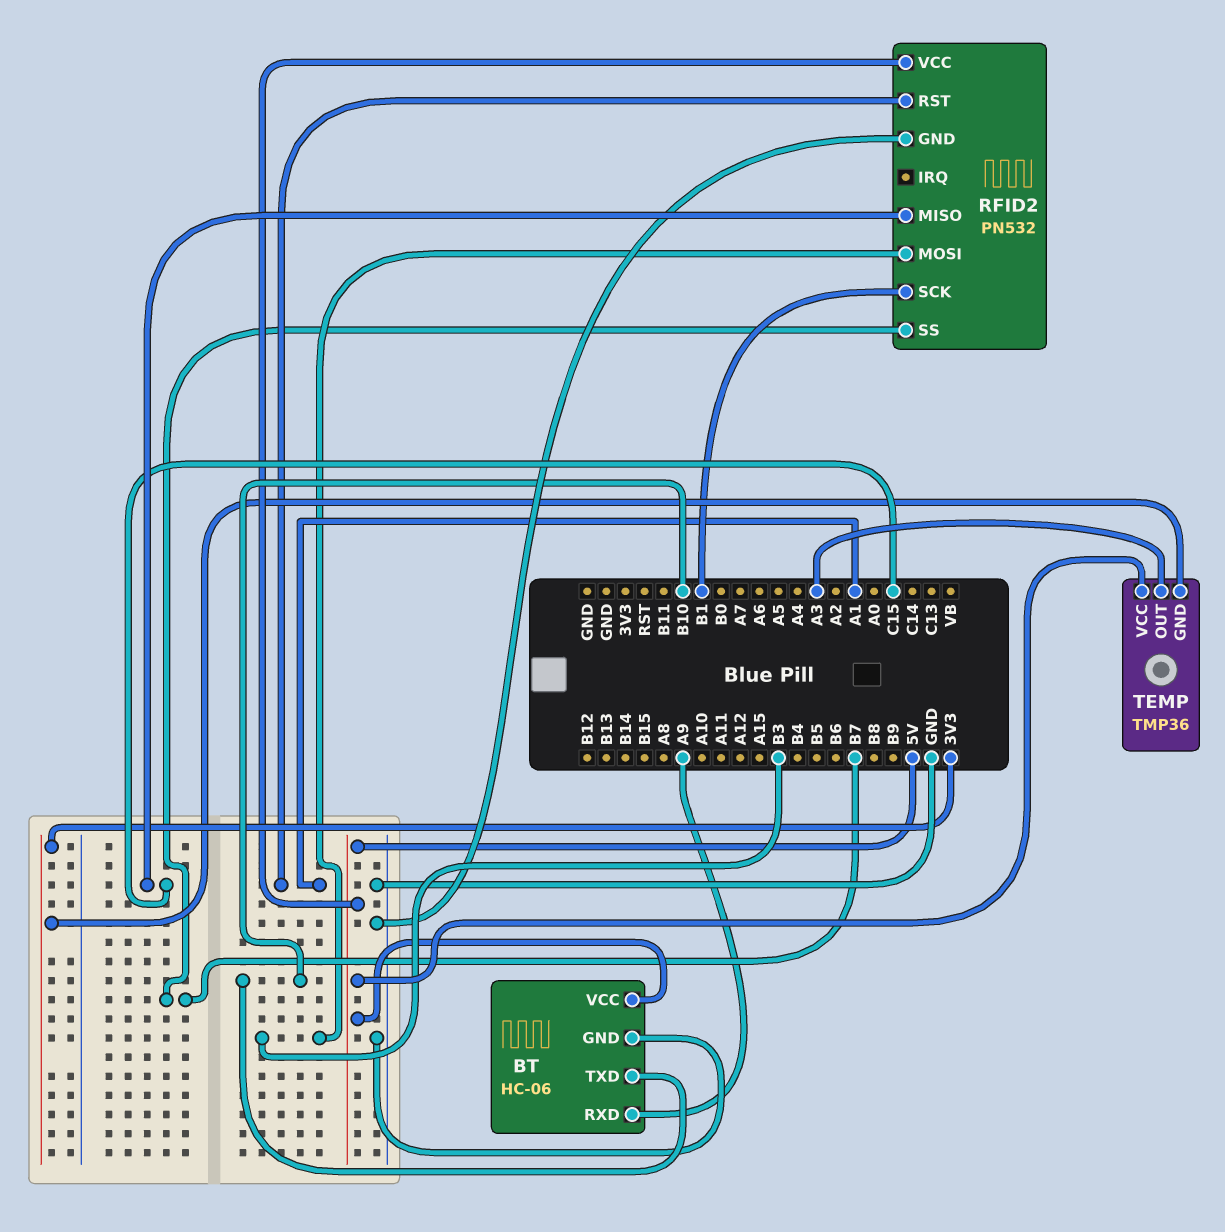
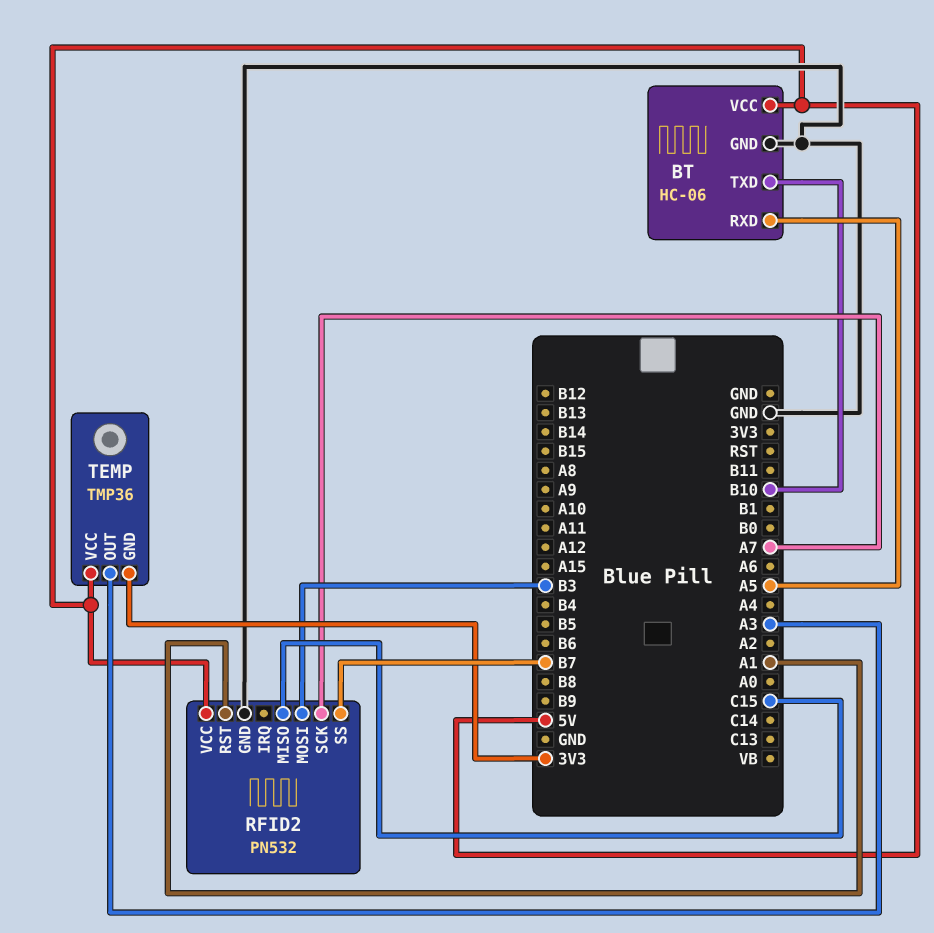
BT pin RXD: A9 -> A5
RFID2 pin SCK: B1 -> A7

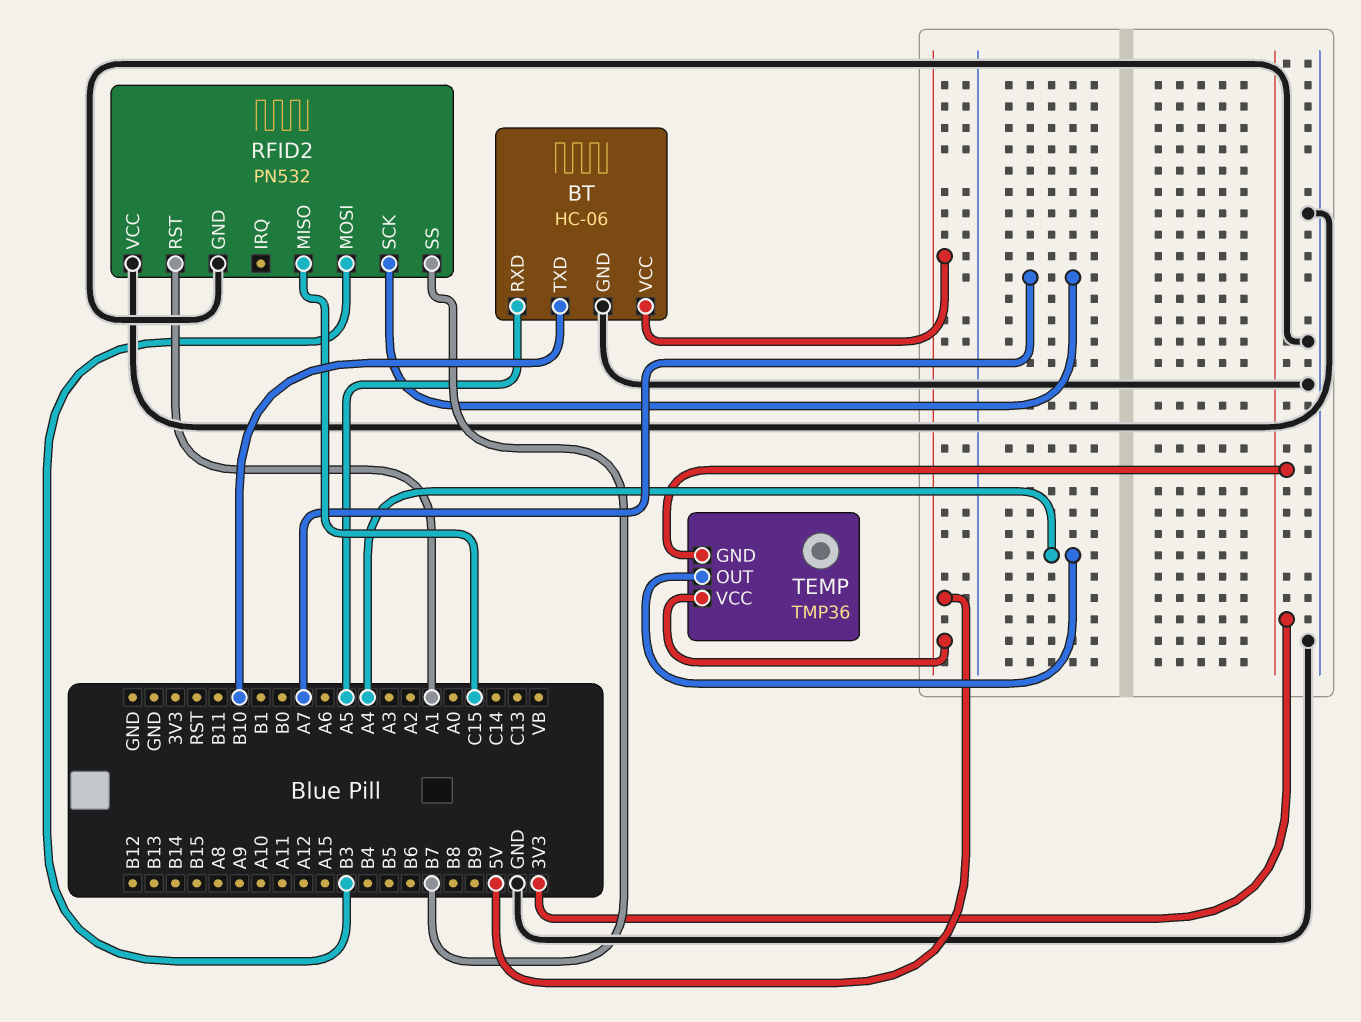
RFID2 pin VCC: 5V -> GND
TEMP pin OUT: A3 -> A4

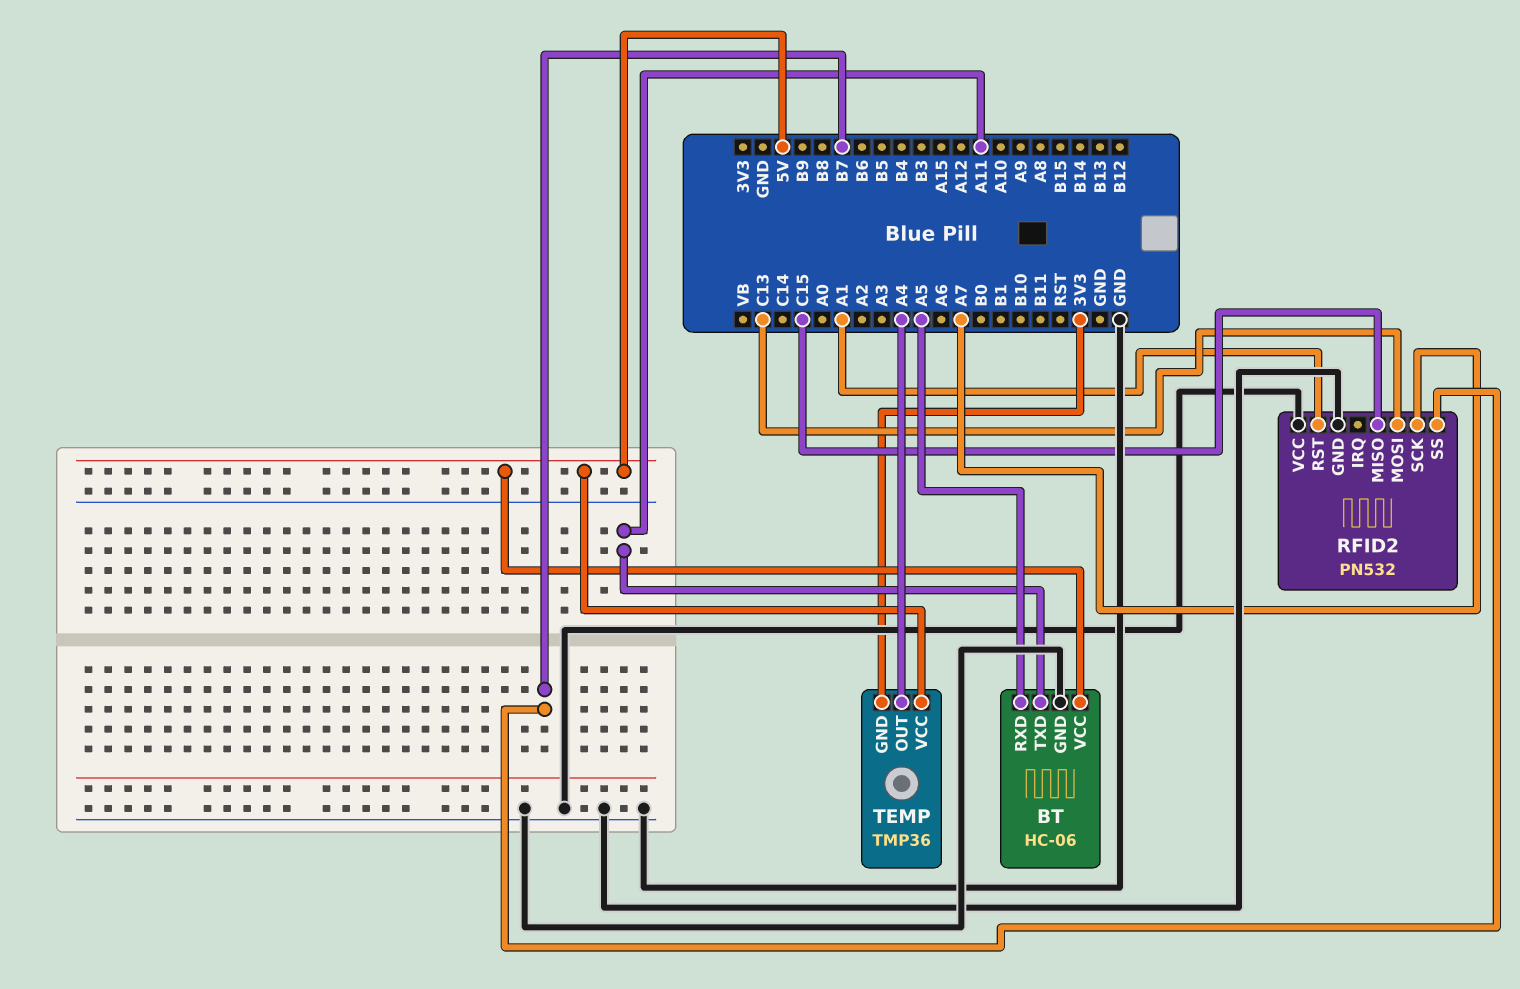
BT pin TXD: B10 -> A11
RFID2 pin MOSI: B3 -> C13

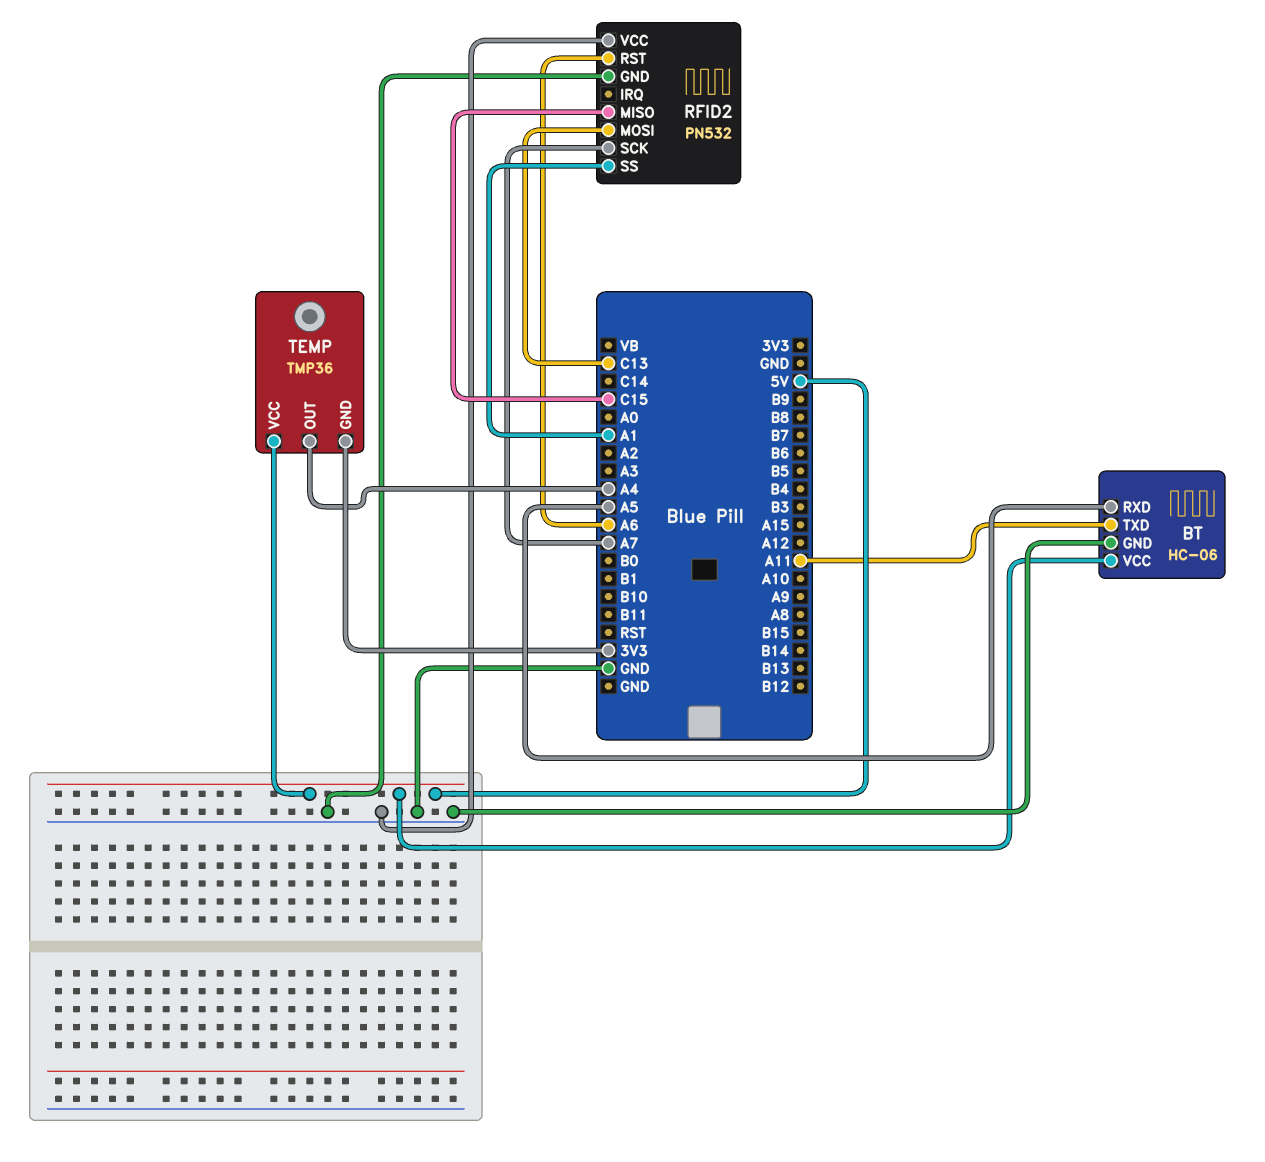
RFID2 pin RST: A1 -> A6
RFID2 pin SS: B7 -> A1

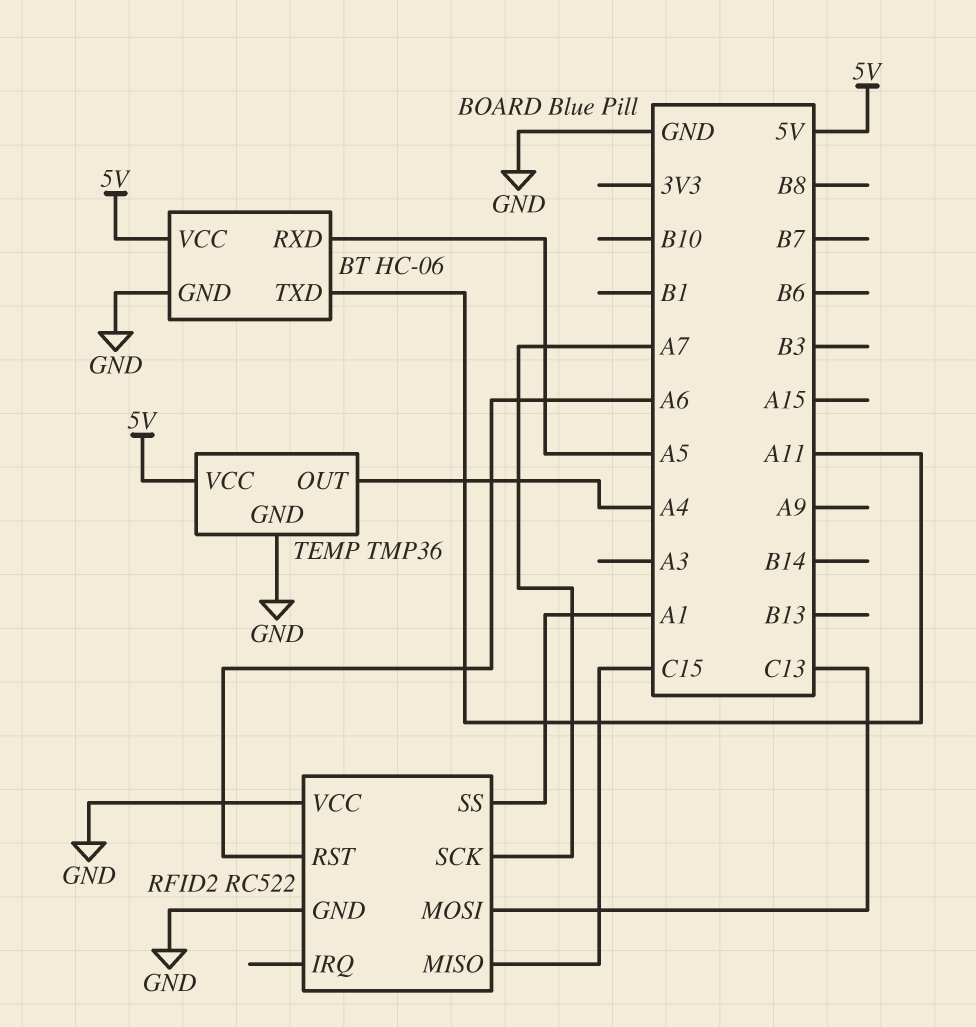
RFID2: PN532 -> RC522
TEMP pin GND: 3V3 -> GND

